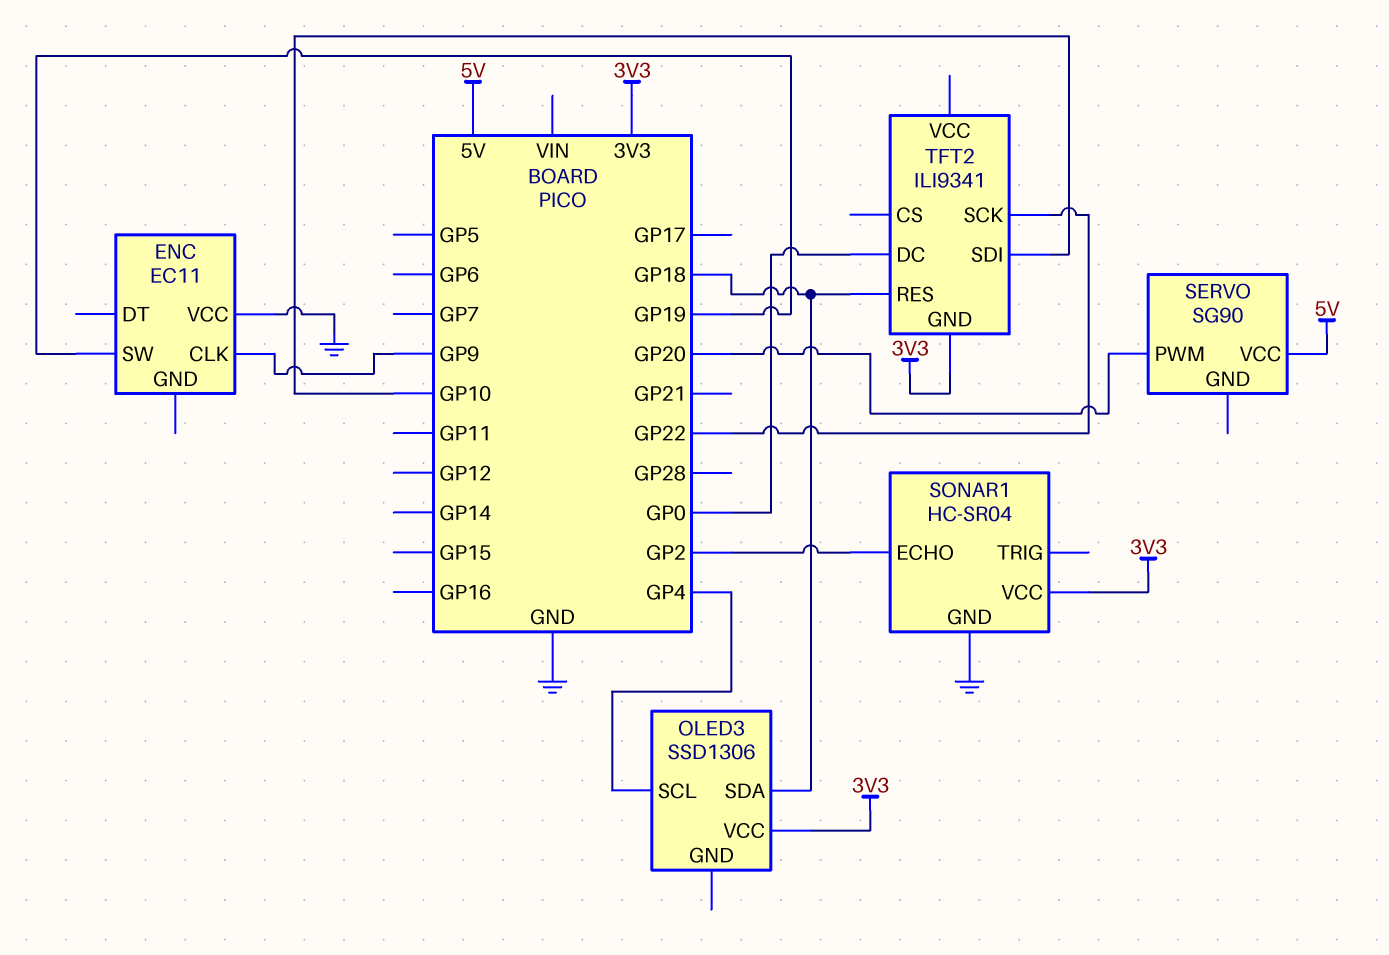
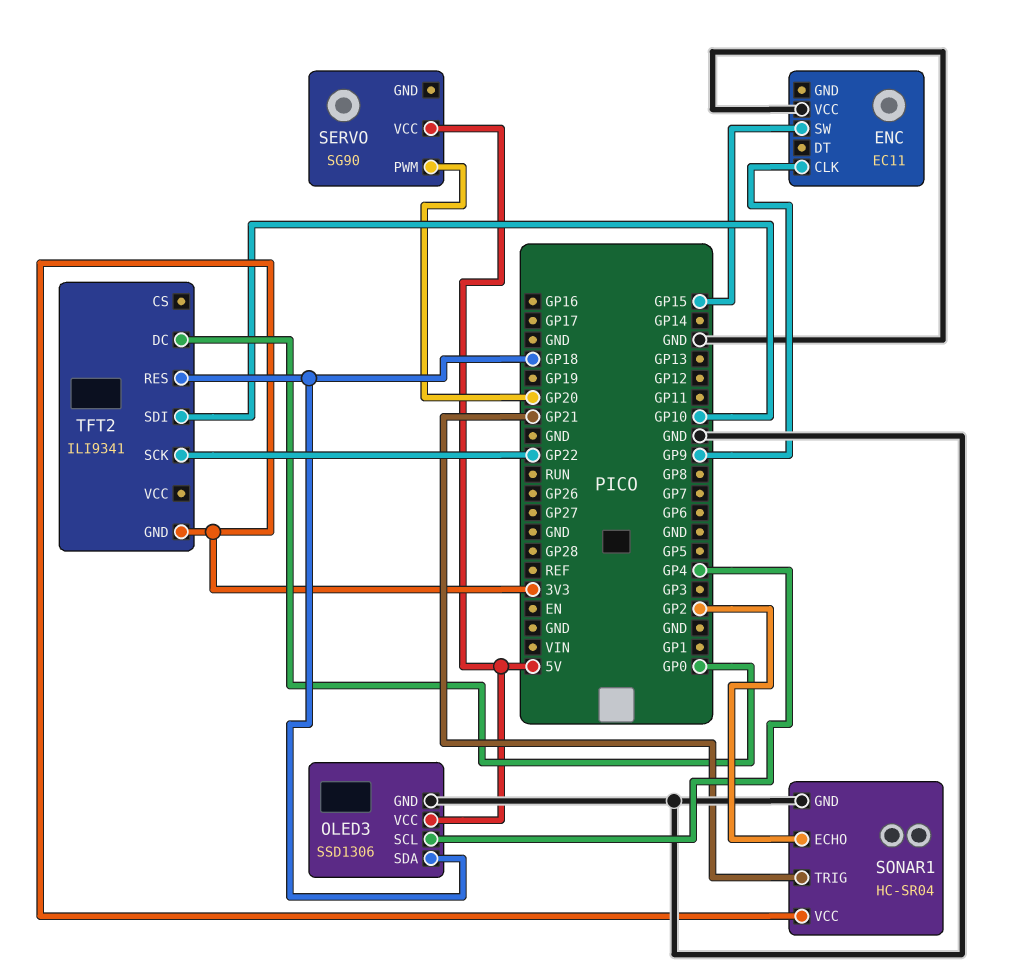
ENC pin SW: GP19 -> GP15
OLED3 pin GND: none -> GND
OLED3 pin VCC: 3V3 -> 5V
SONAR1 pin TRIG: none -> GP21

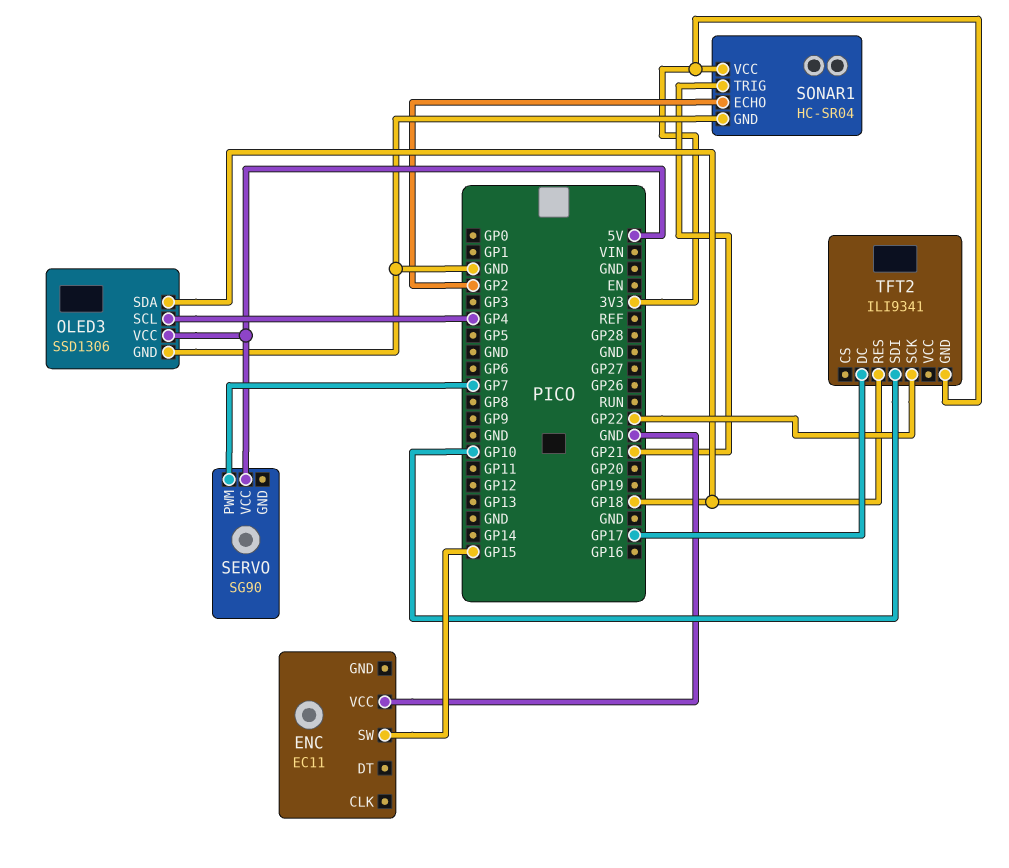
ENC pin CLK: GP9 -> none
SERVO pin PWM: GP20 -> GP7
TFT2 pin DC: GP0 -> GP17

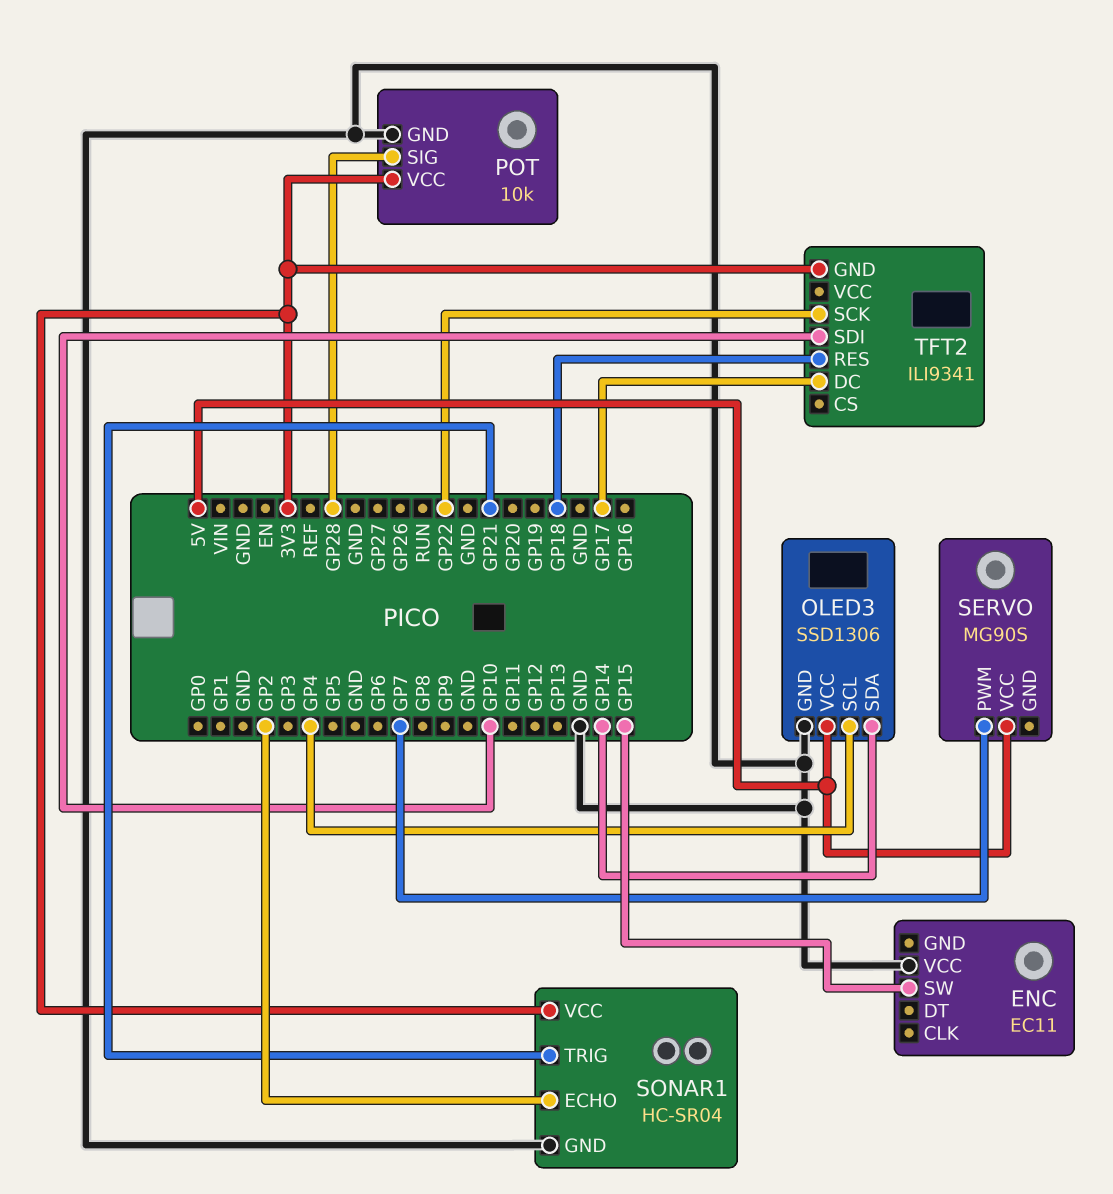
OLED3 pin SDA: GP18 -> GP14
POT: none -> 10k
POT pin GND: none -> GND
POT pin SIG: none -> GP28
POT pin VCC: none -> 3V3
SERVO: SG90 -> MG90S

